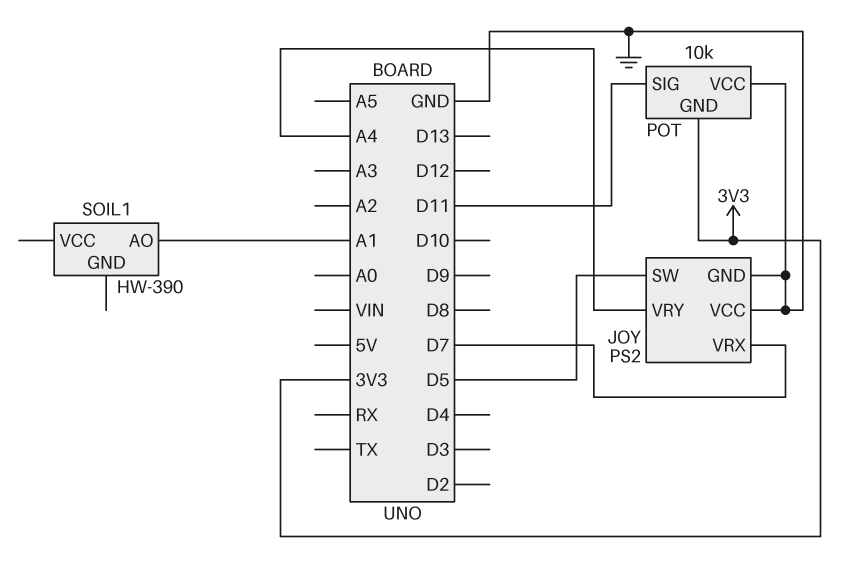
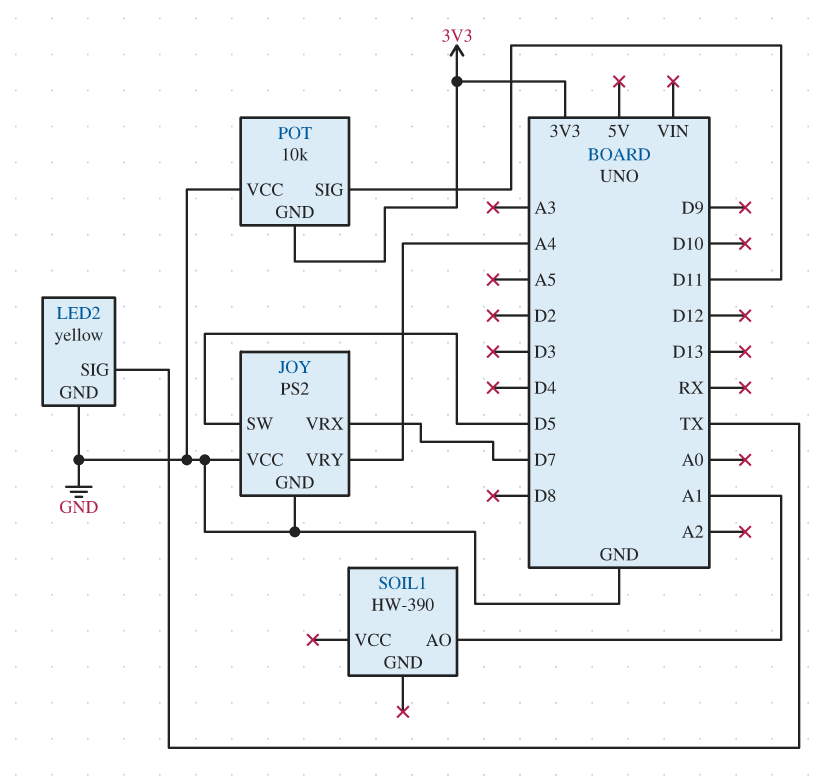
LED2: none -> yellow
LED2 pin GND: none -> GND
LED2 pin SIG: none -> TX

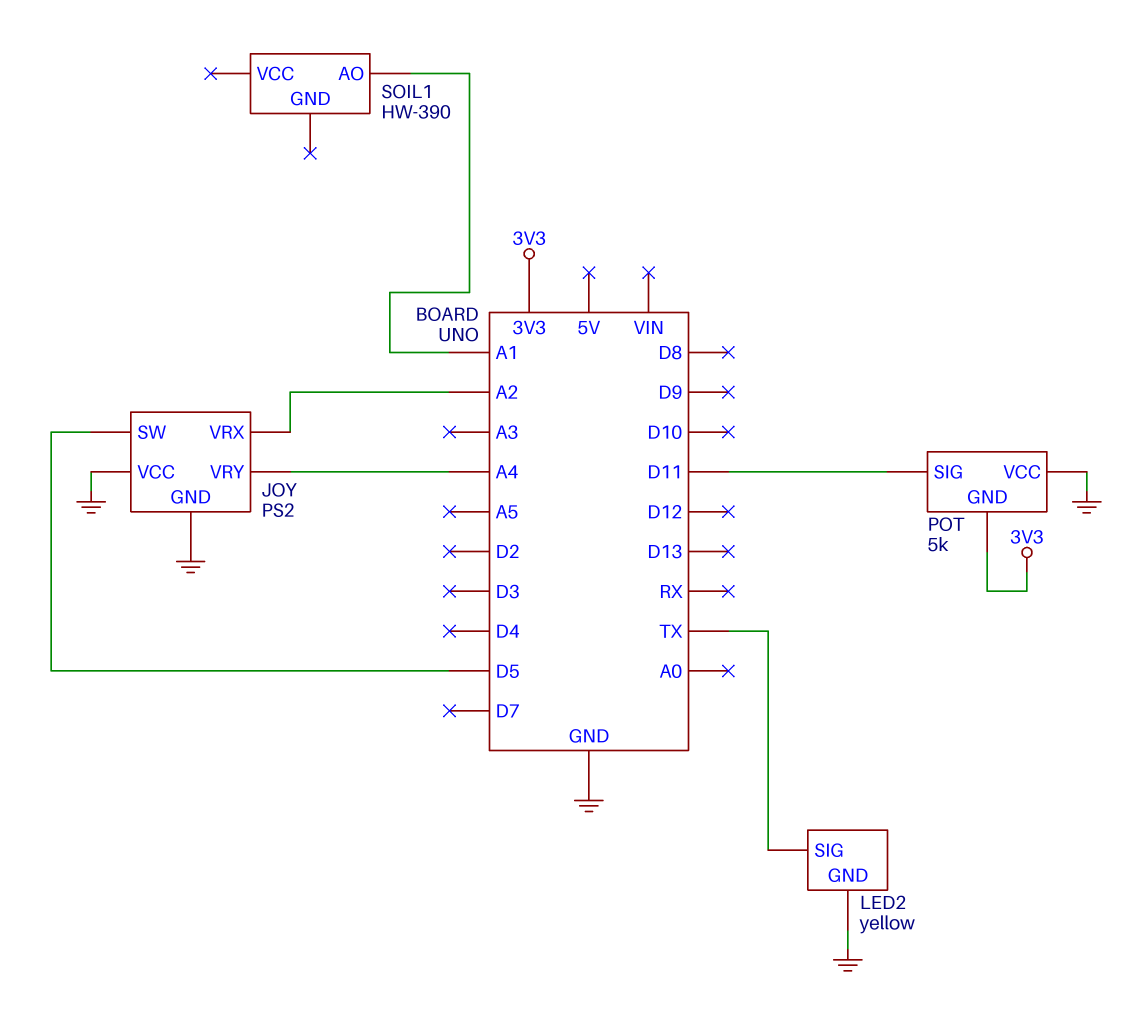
JOY pin VRX: D7 -> A2
POT: 10k -> 5k

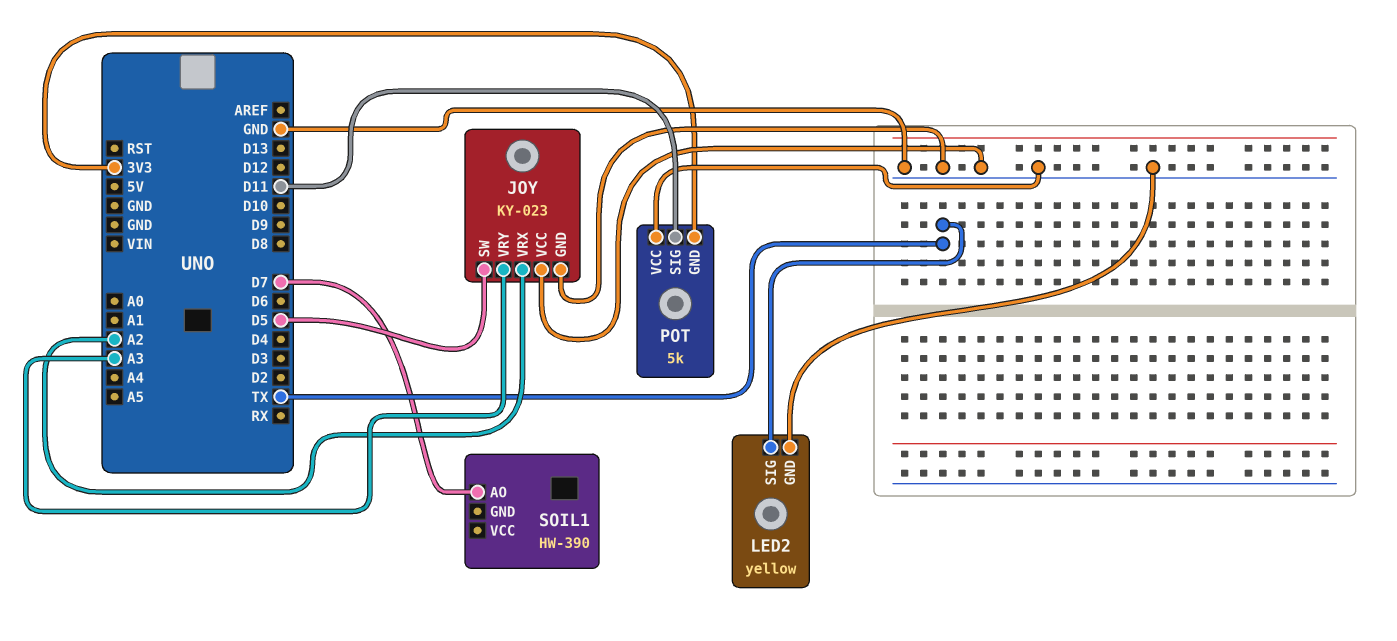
JOY: PS2 -> KY-023
JOY pin VRY: A4 -> A3
SOIL1 pin AO: A1 -> D7

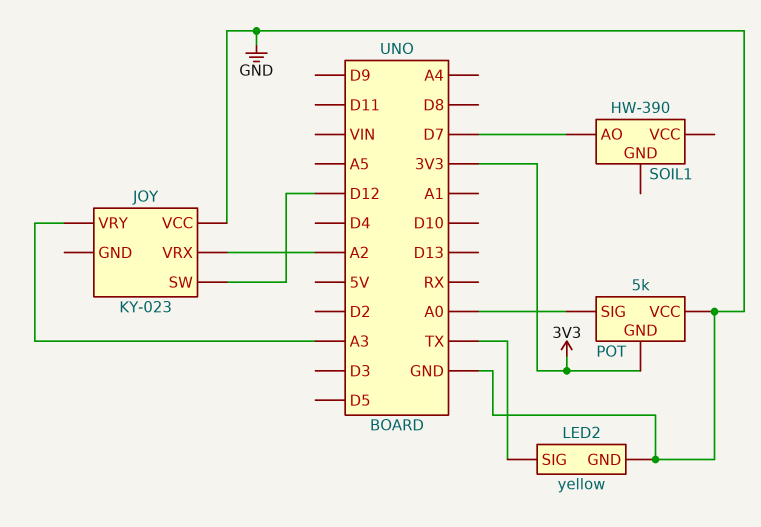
JOY pin GND: GND -> none
JOY pin SW: D5 -> D12
POT pin SIG: D11 -> A0

